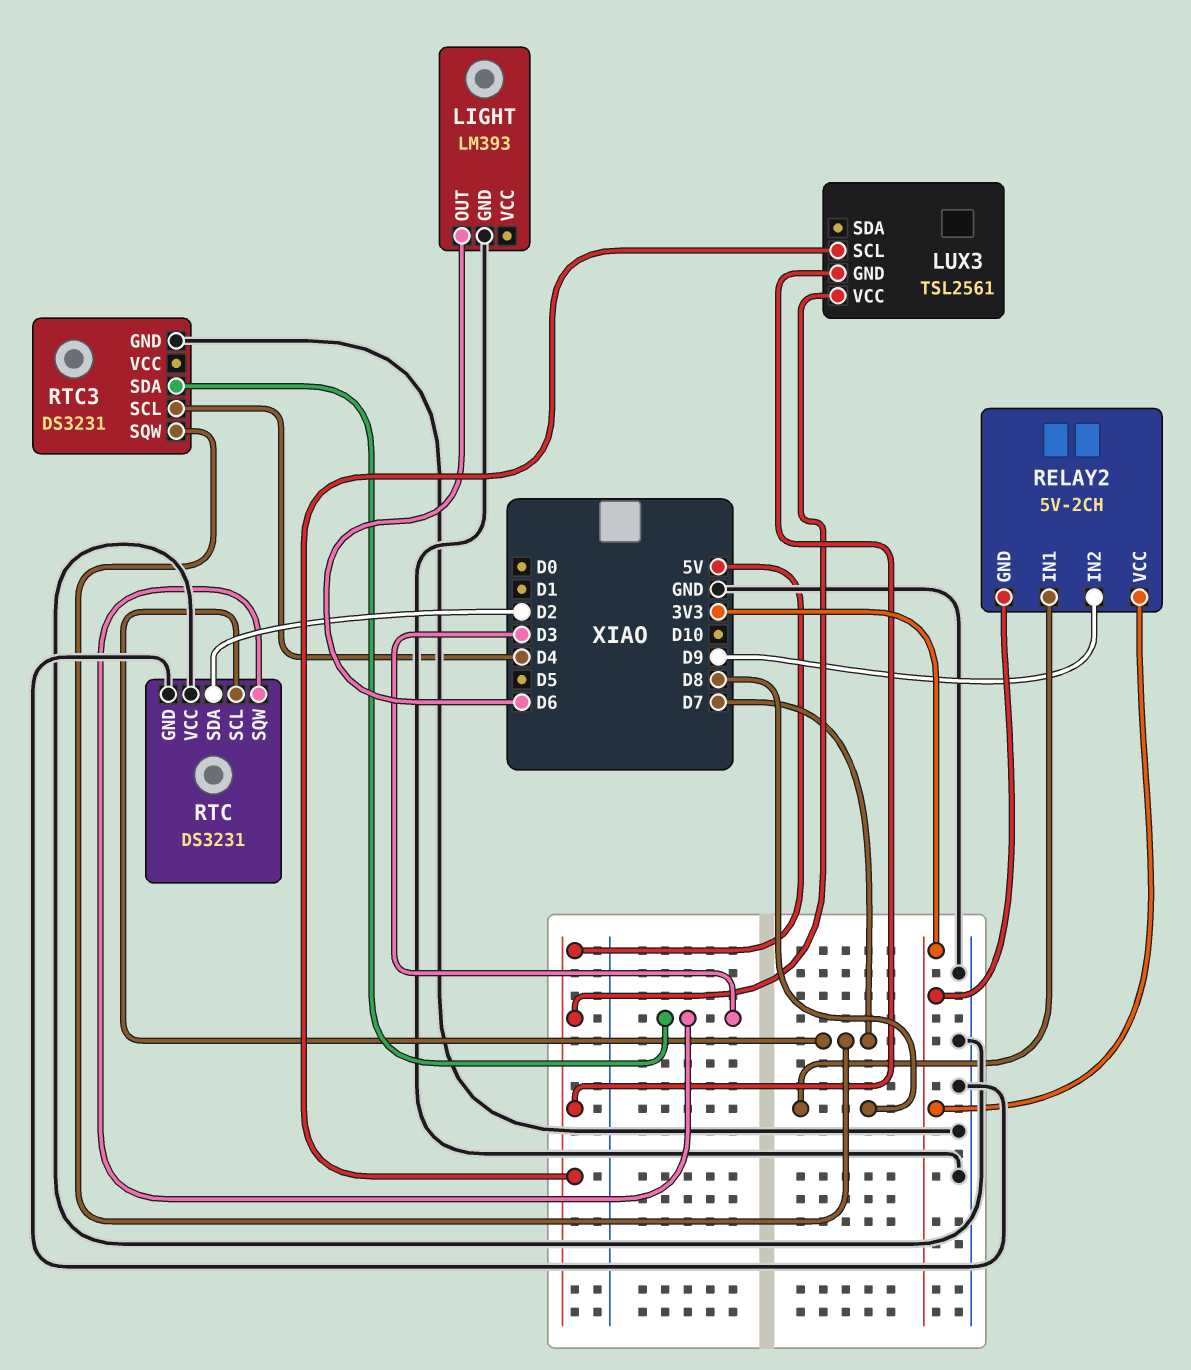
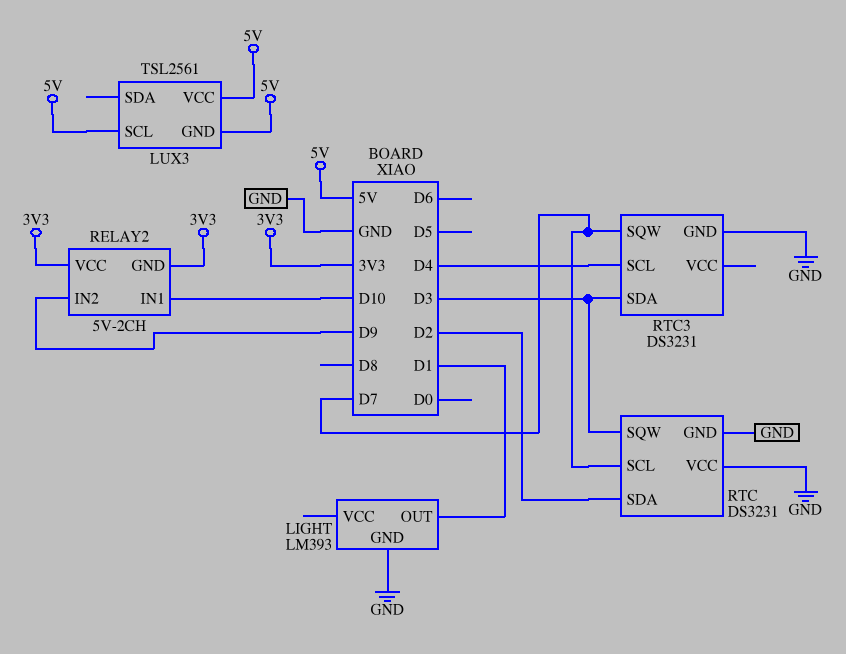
LIGHT pin OUT: D6 -> D1
RELAY2 pin IN1: D8 -> D10

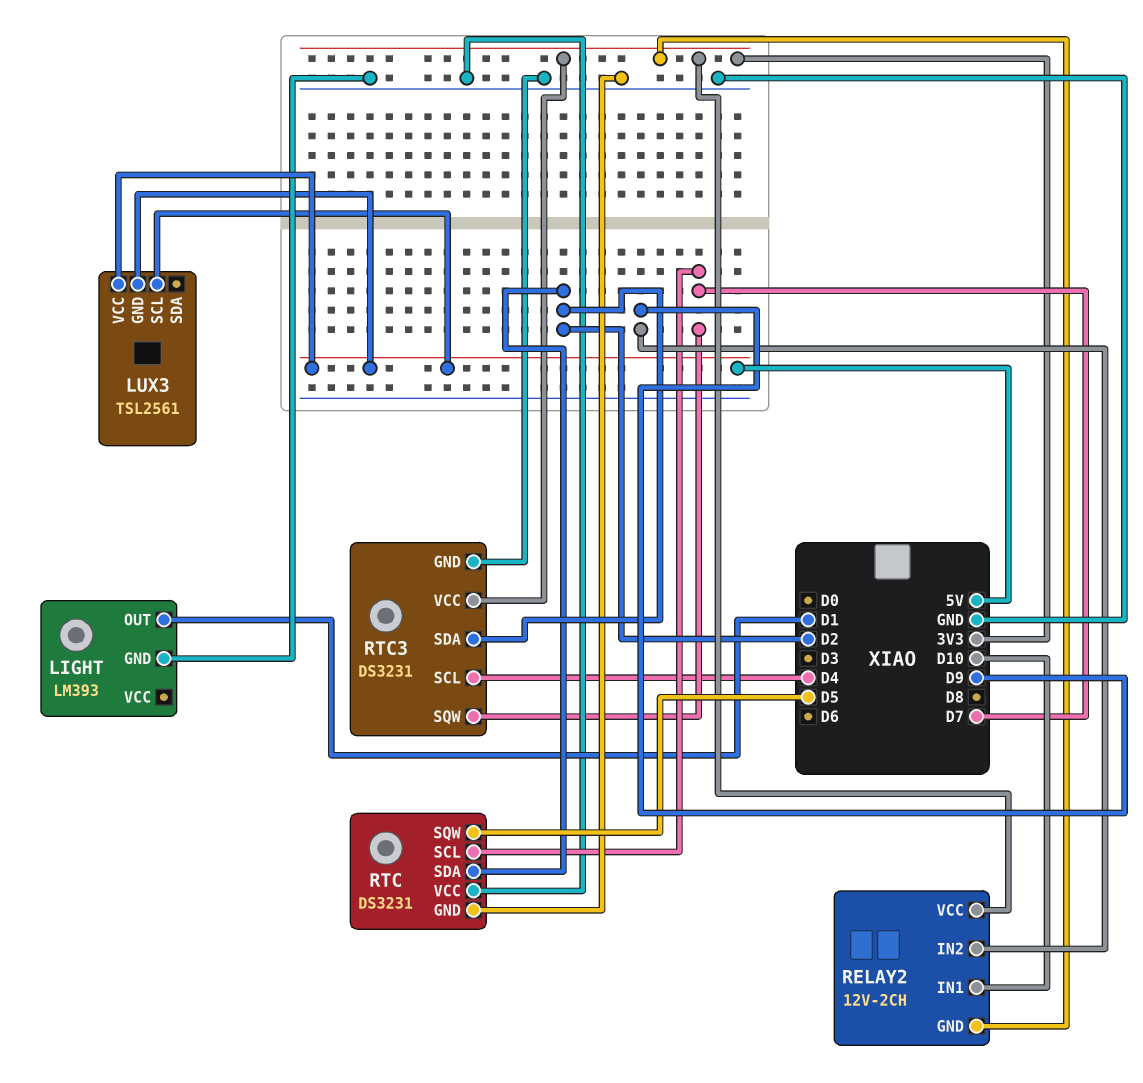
RELAY2: 5V-2CH -> 12V-2CH
RTC pin SQW: D3 -> D5
RTC3 pin SDA: D3 -> D2
RTC3 pin VCC: none -> 3V3

